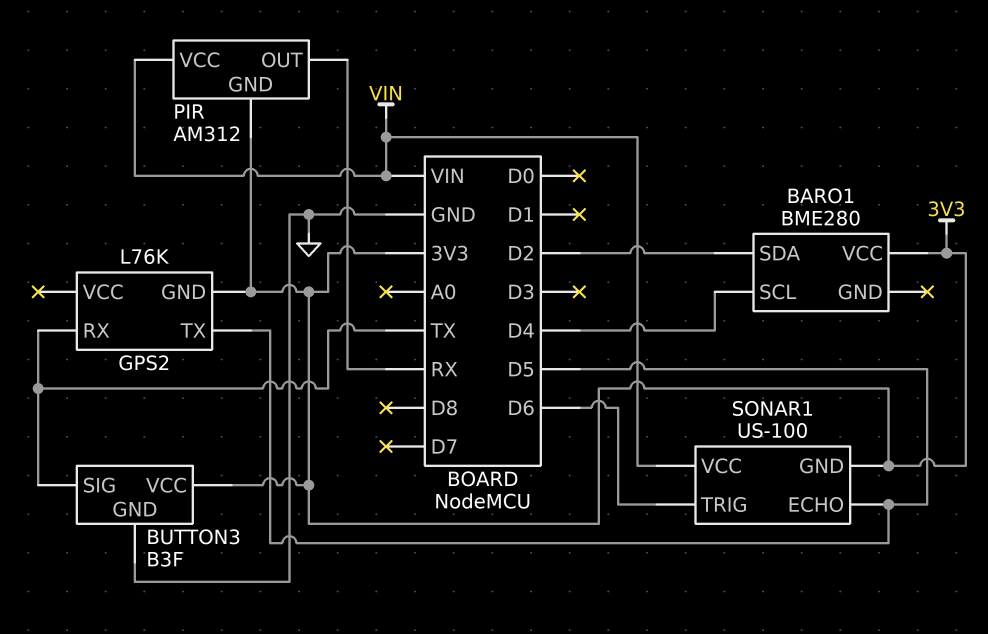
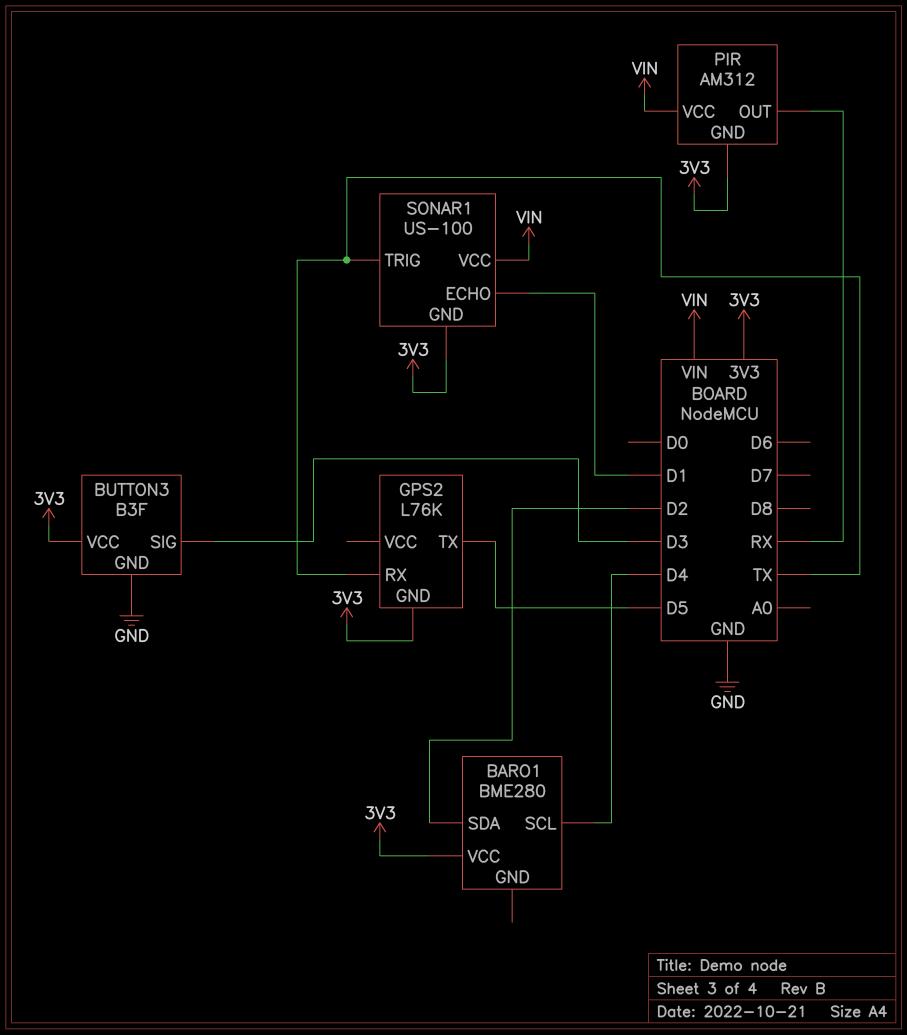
BUTTON3 pin SIG: TX -> D3
SONAR1 pin ECHO: D5 -> D1
SONAR1 pin TRIG: D6 -> TX

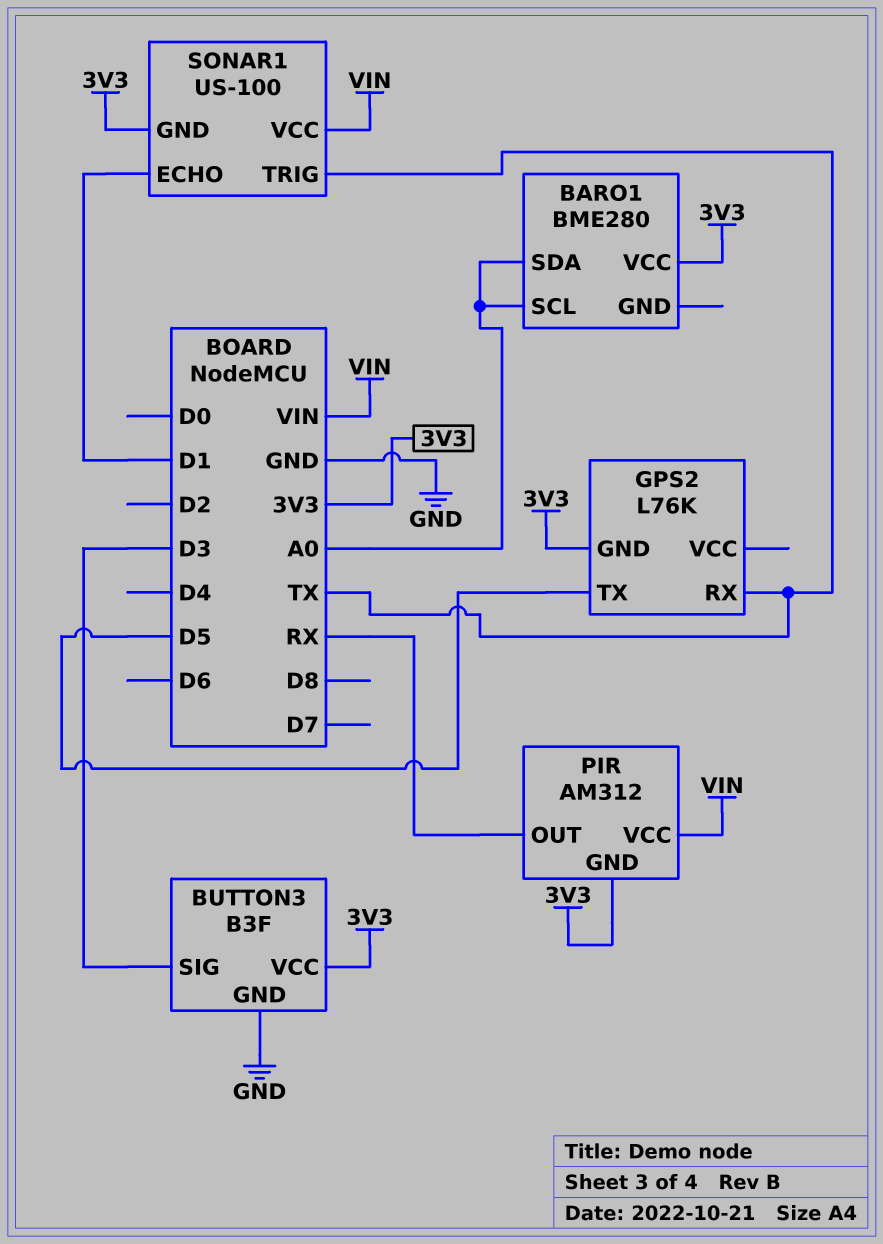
BARO1 pin SCL: D4 -> A0
BARO1 pin SDA: D2 -> A0

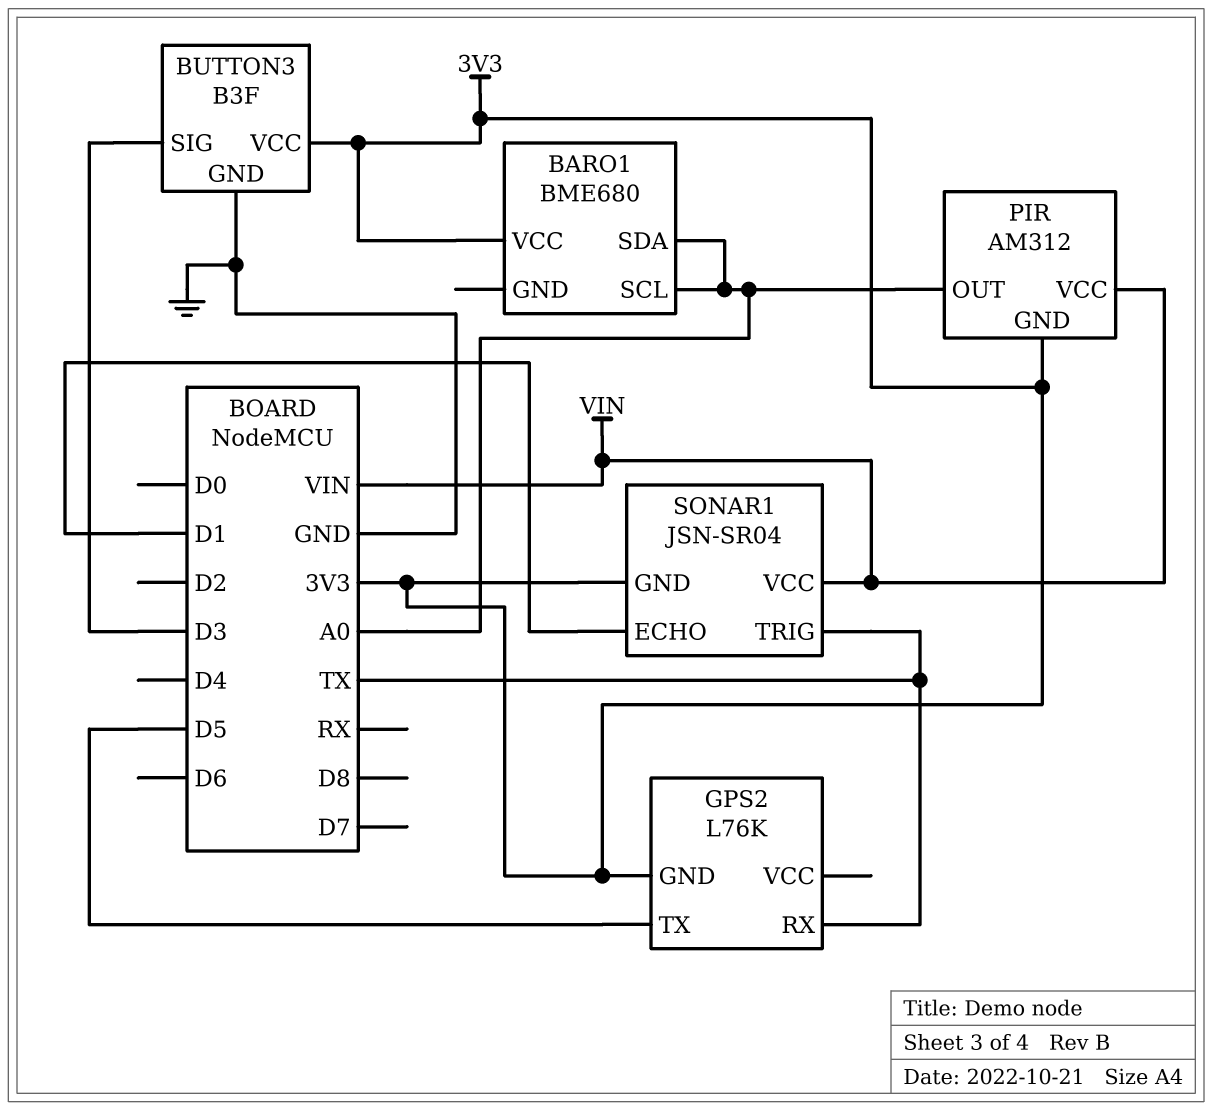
BARO1: BME280 -> BME680
PIR pin OUT: RX -> A0
SONAR1: US-100 -> JSN-SR04

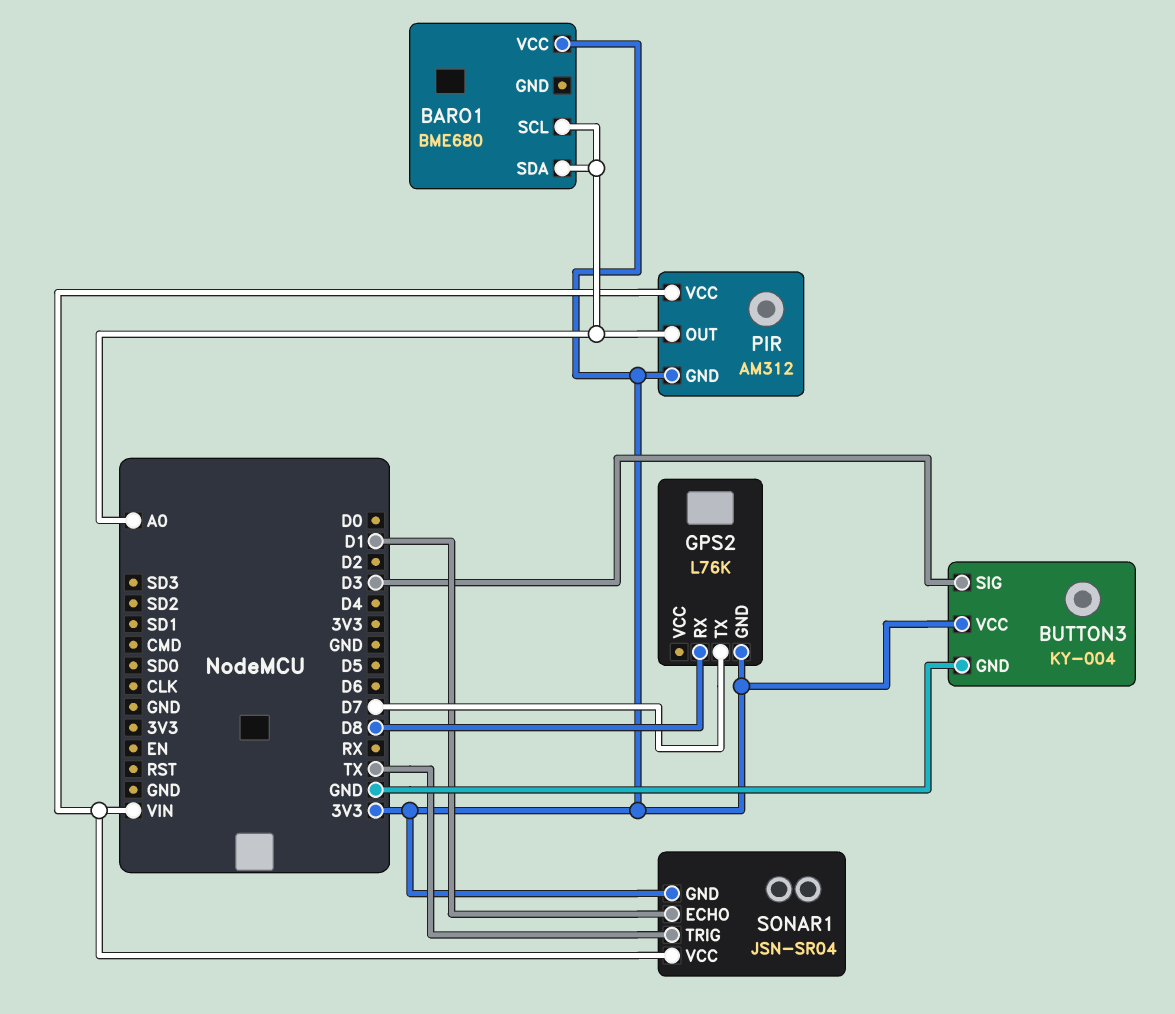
BUTTON3: B3F -> KY-004
GPS2 pin RX: TX -> D8
GPS2 pin TX: D5 -> D7

